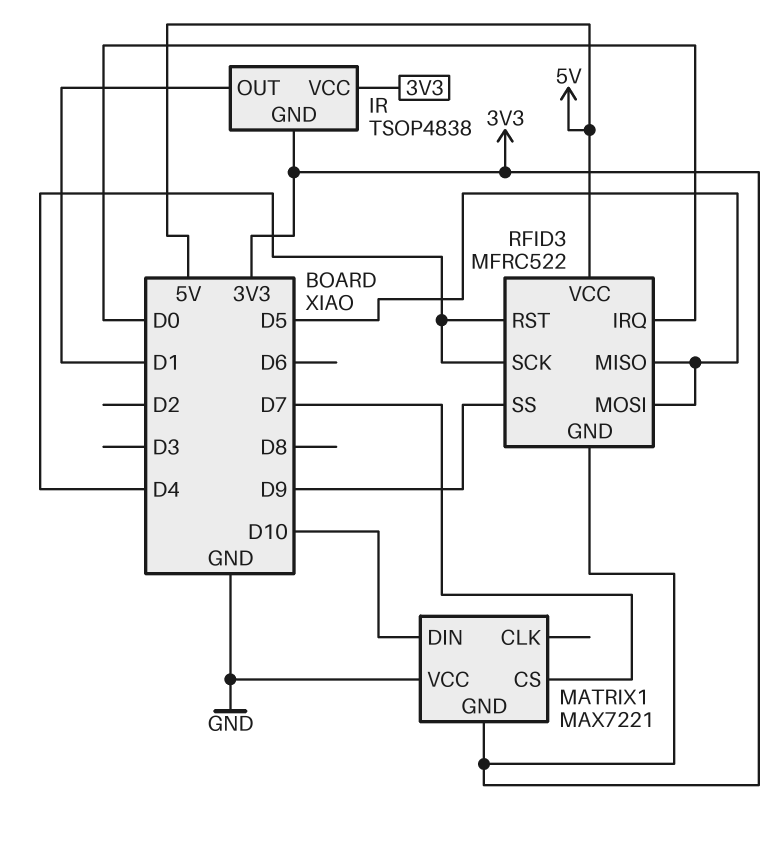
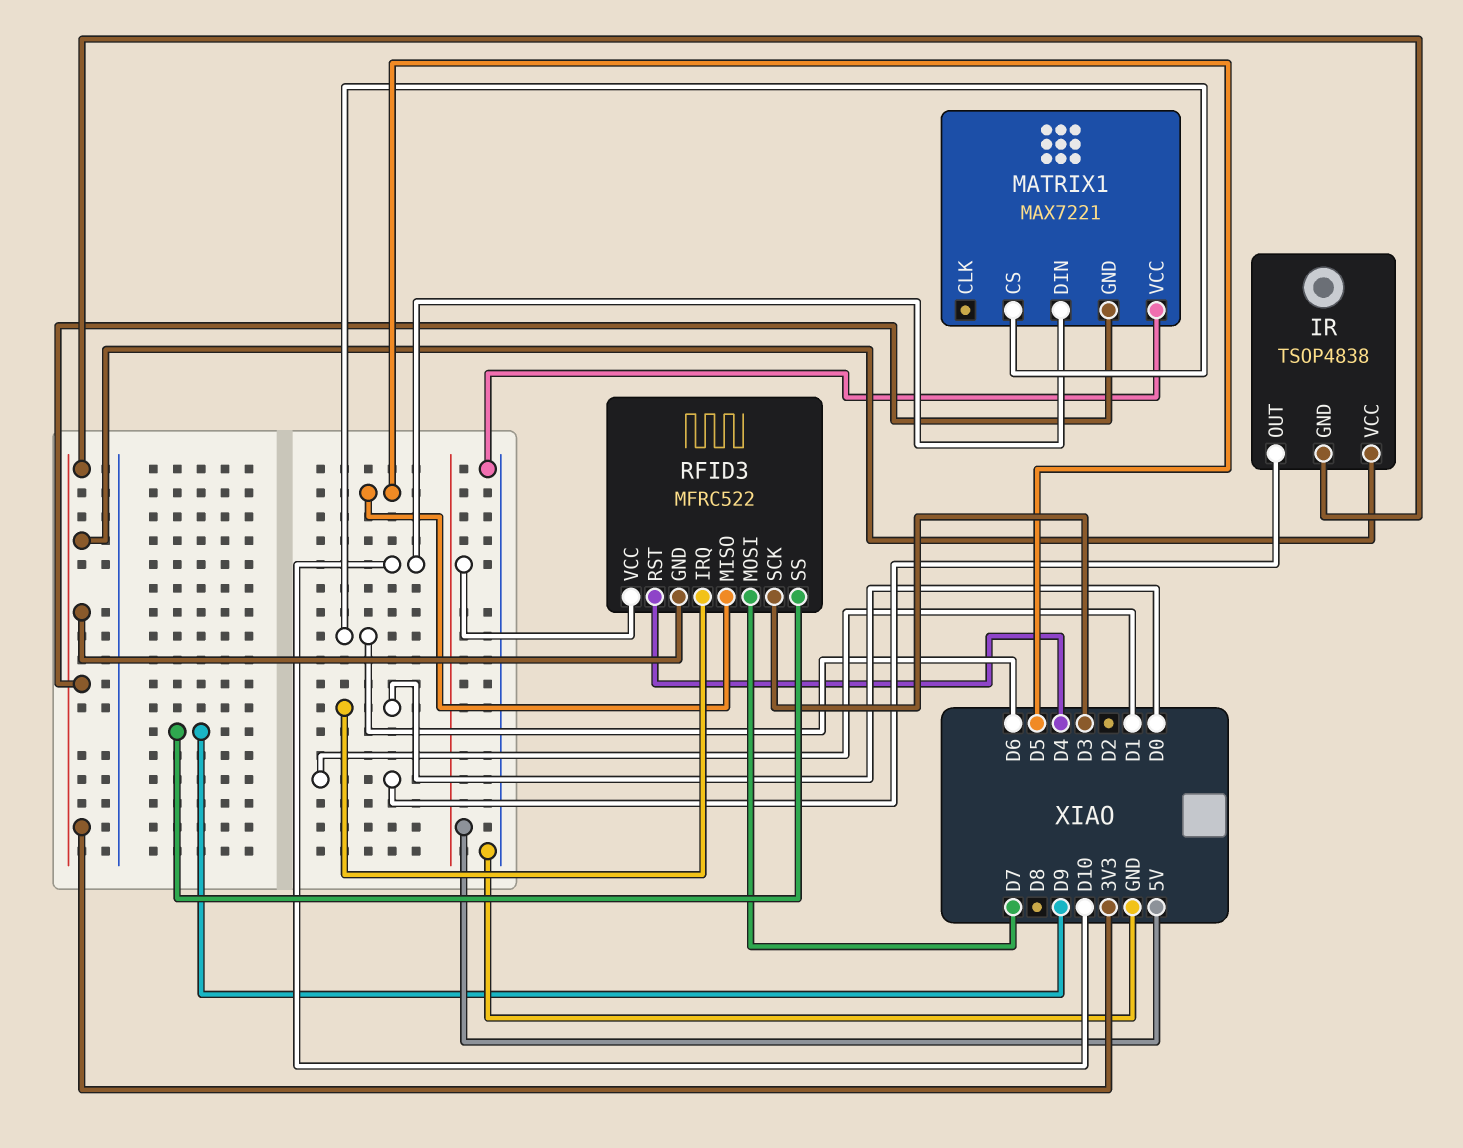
MATRIX1 pin CS: D7 -> D6
RFID3 pin MOSI: D5 -> D7
RFID3 pin SCK: D4 -> D3

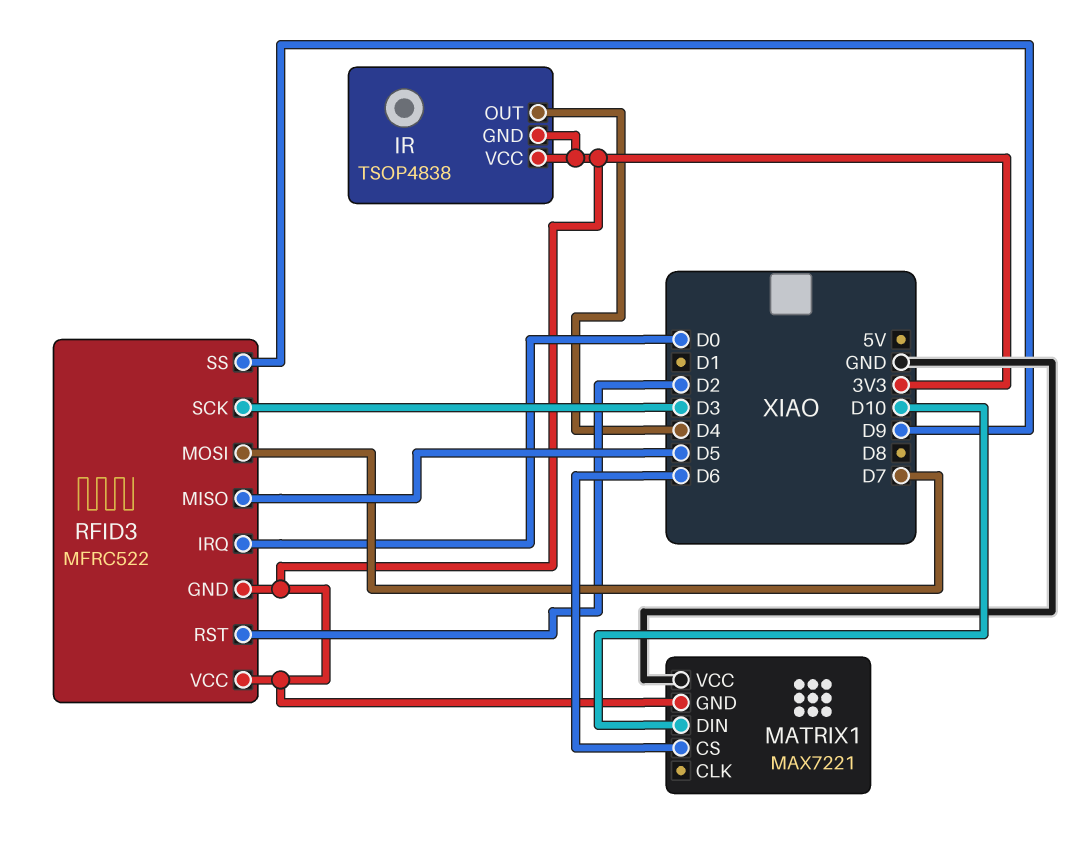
IR pin OUT: D1 -> D4
RFID3 pin RST: D4 -> D2
RFID3 pin VCC: 5V -> 3V3

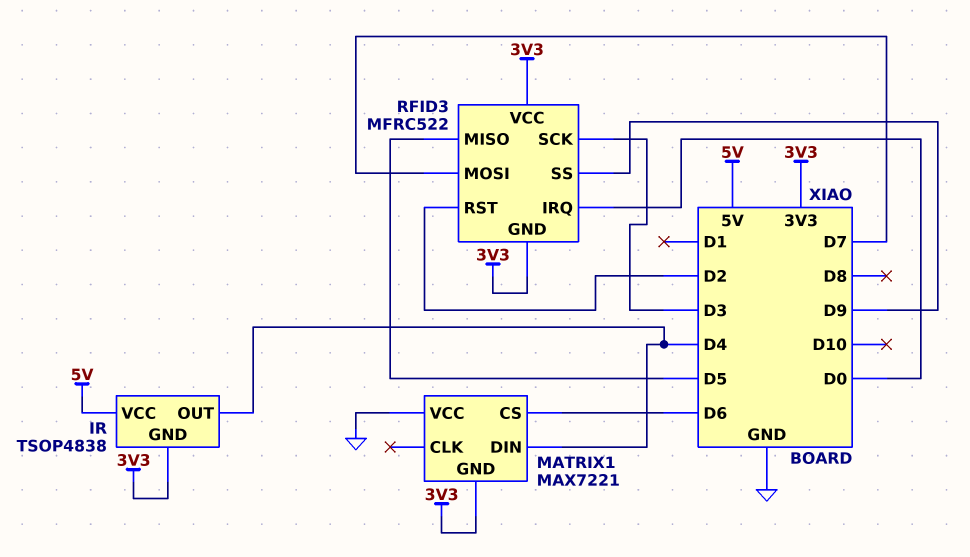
IR pin VCC: 3V3 -> 5V
MATRIX1 pin DIN: D10 -> D4

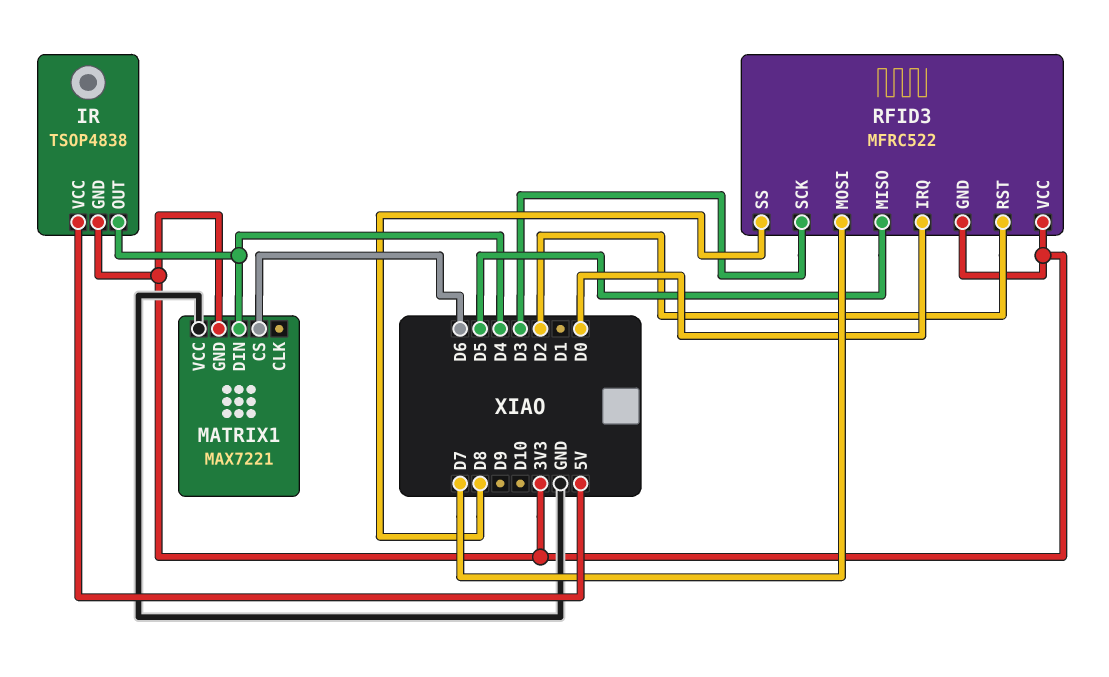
RFID3 pin SS: D9 -> D8

